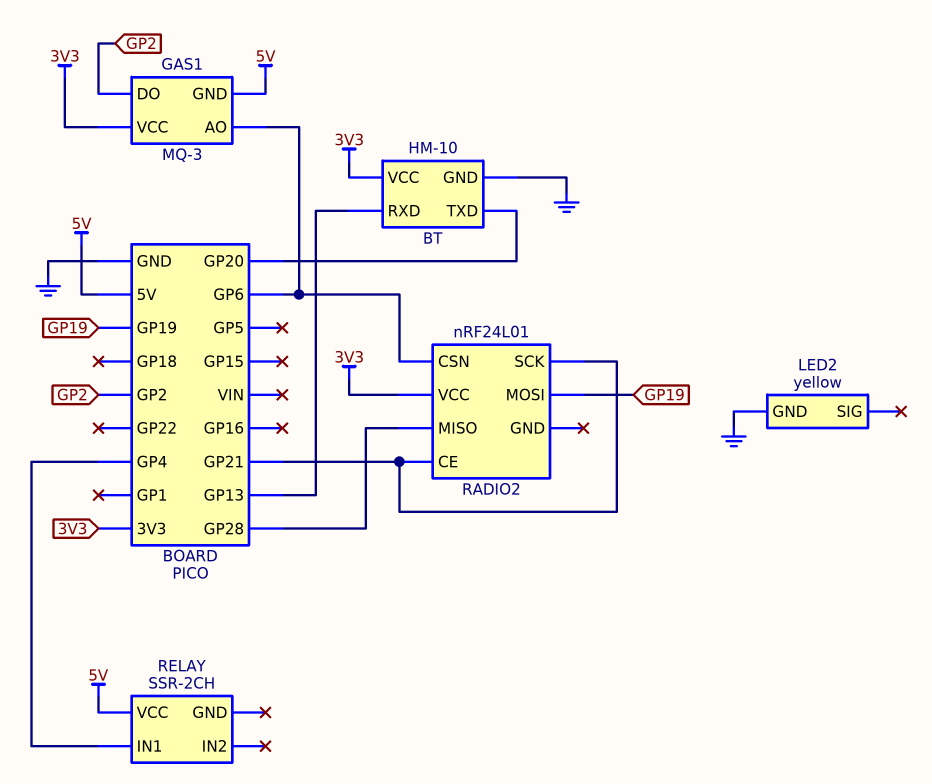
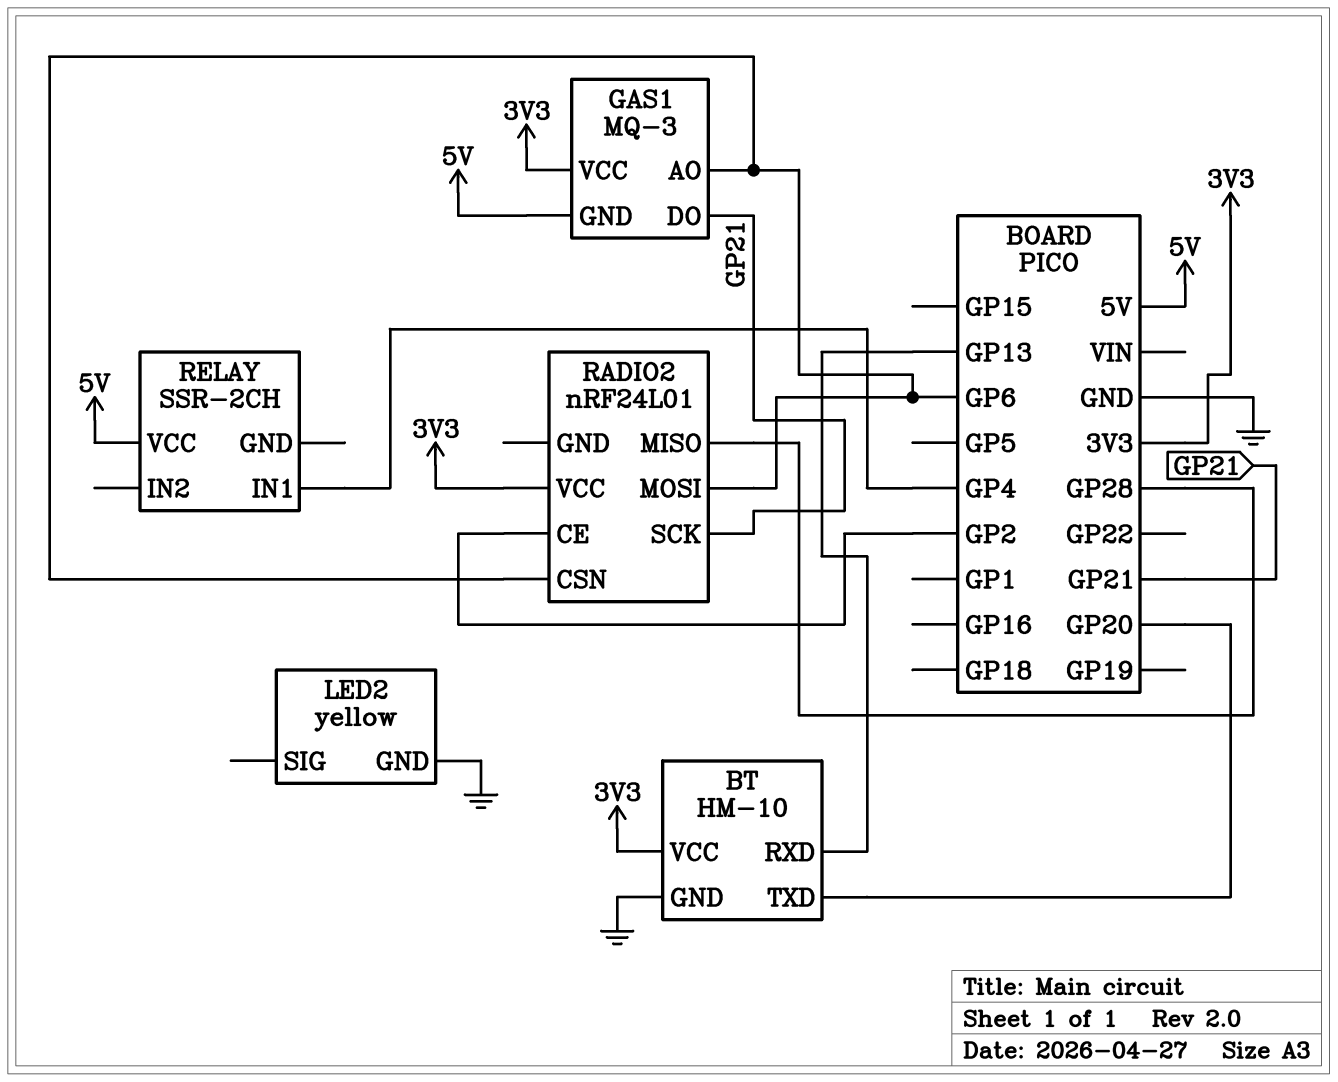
GAS1 pin DO: GP2 -> GP21
RADIO2 pin CE: GP21 -> GP2
RADIO2 pin MOSI: GP19 -> GP6

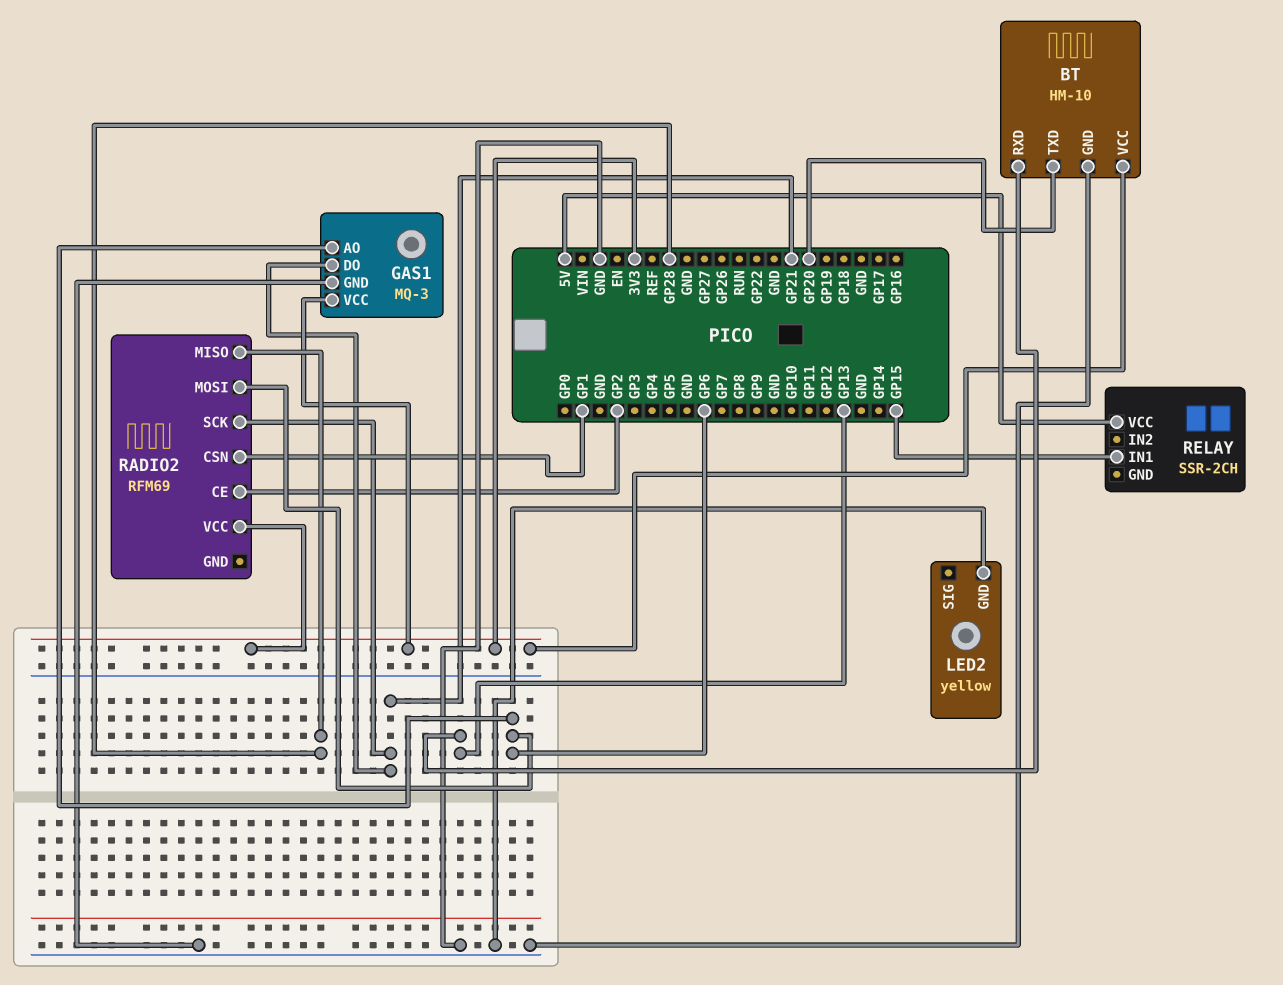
GAS1 pin GND: 5V -> GND
RADIO2: nRF24L01 -> RFM69
RADIO2 pin CSN: GP6 -> GP1
RELAY pin IN1: GP4 -> GP15

